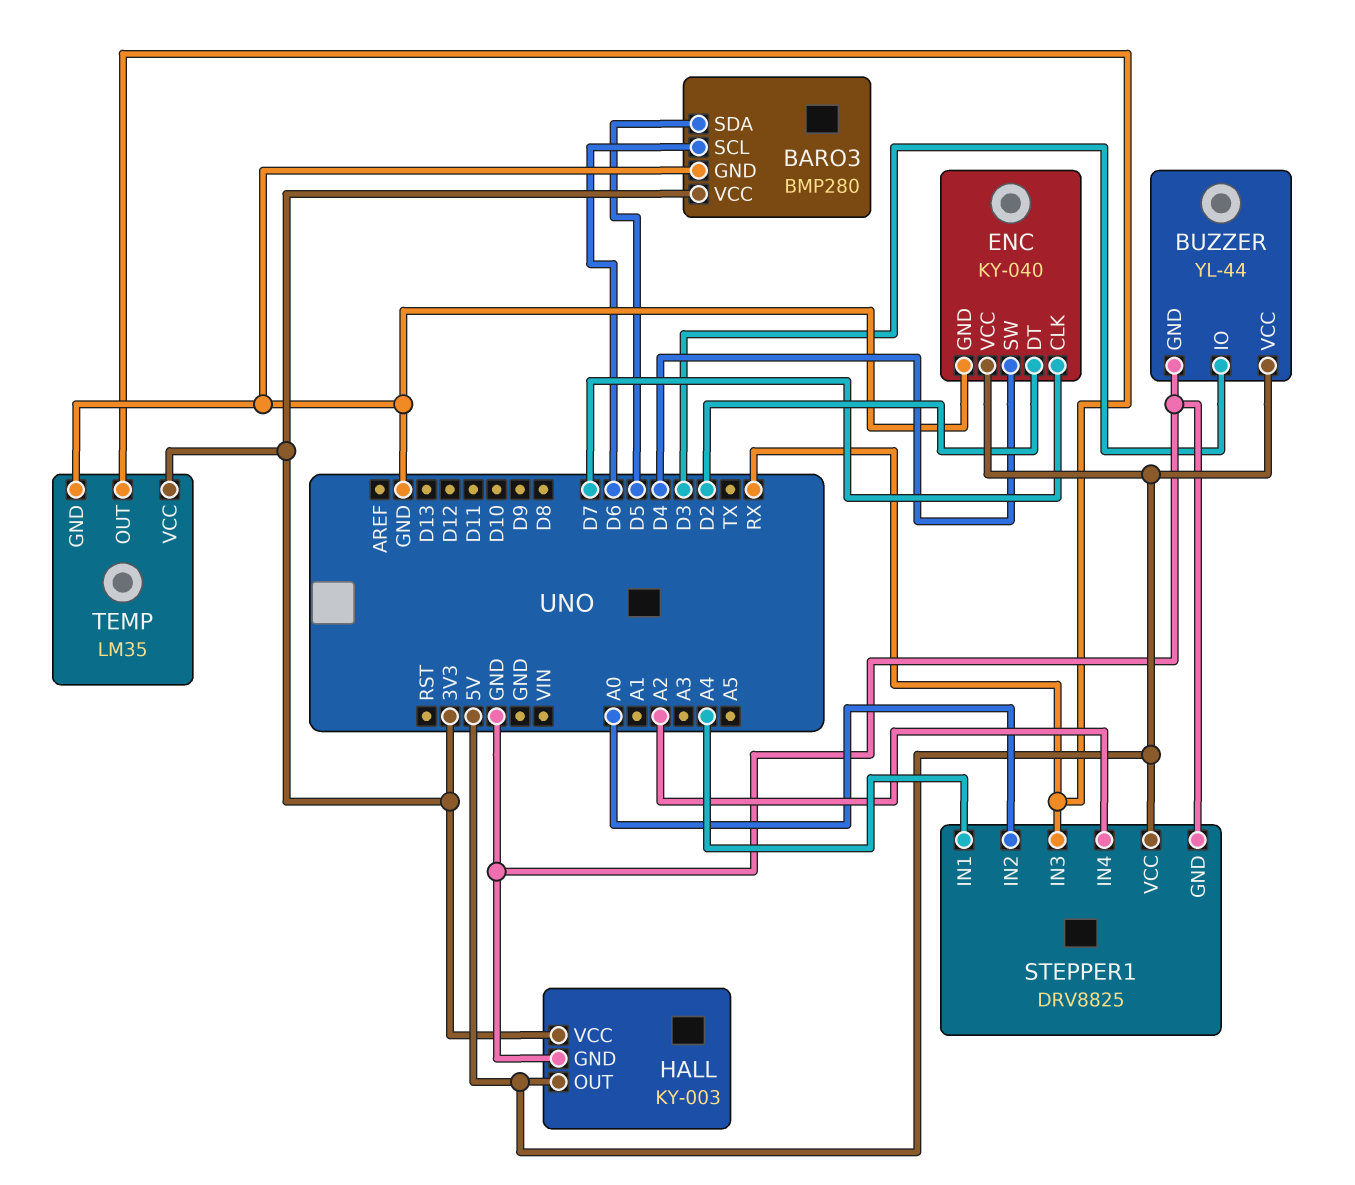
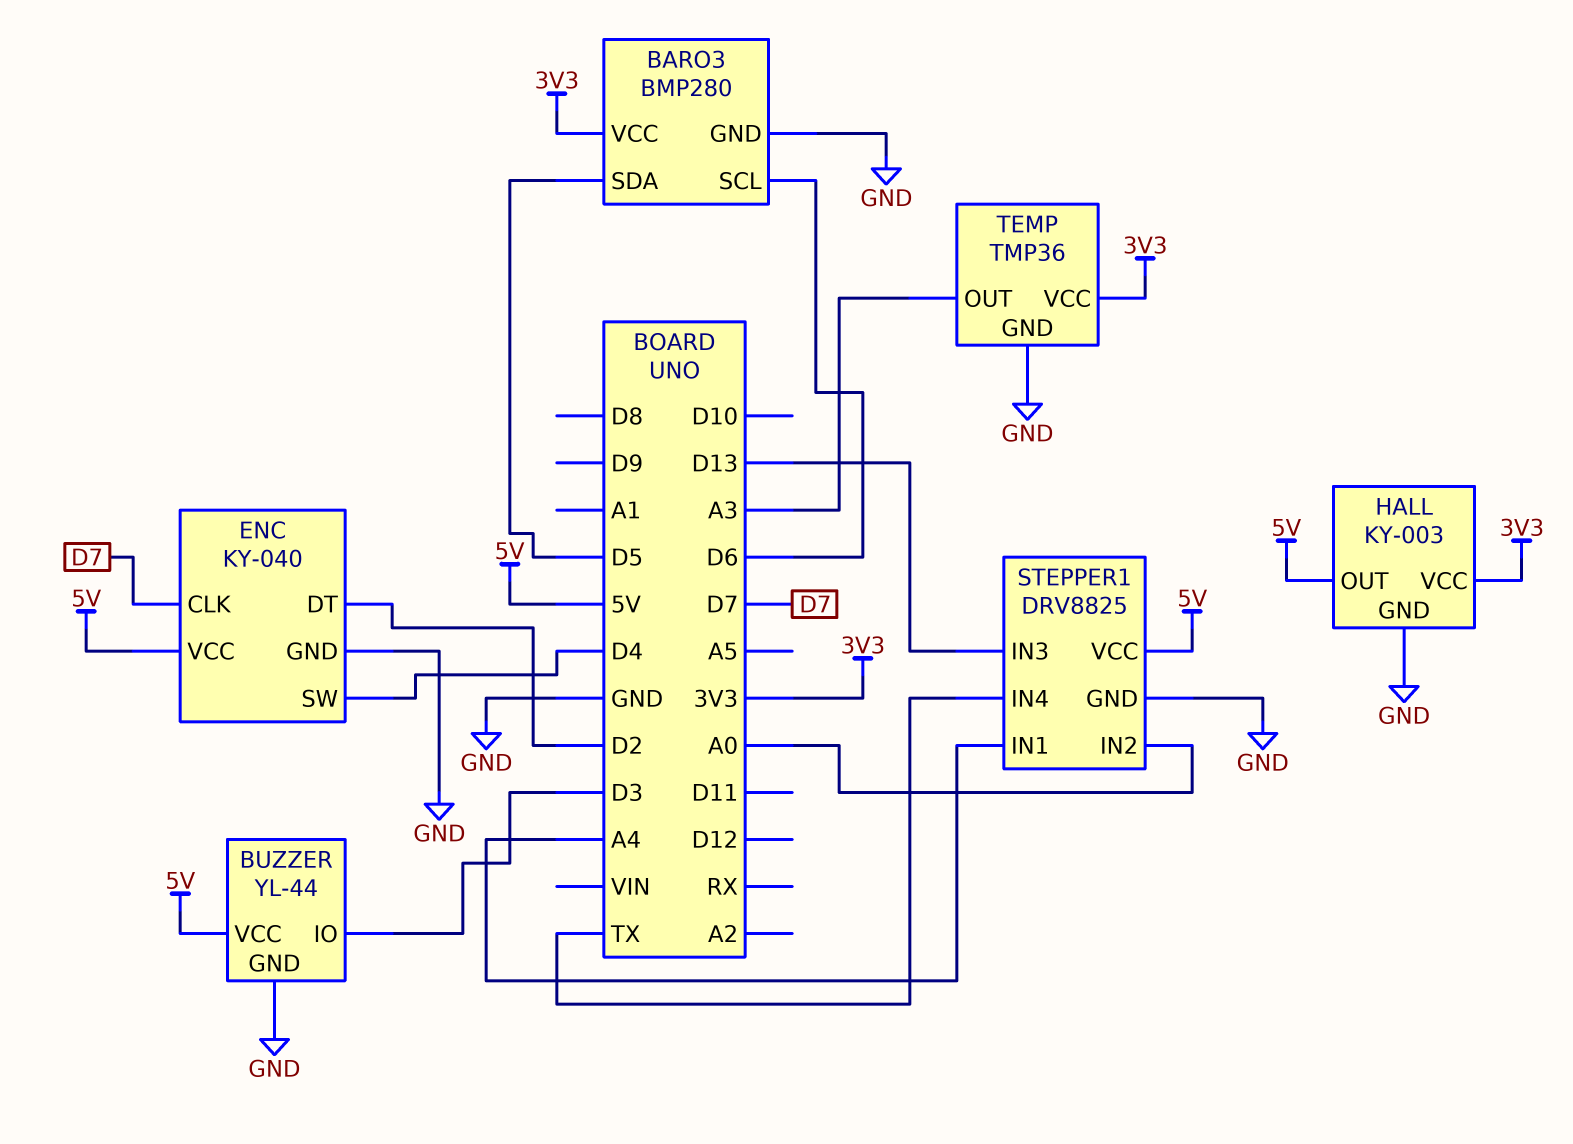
STEPPER1 pin IN3: RX -> D13
STEPPER1 pin IN4: A2 -> TX
TEMP: LM35 -> TMP36
TEMP pin OUT: RX -> A3

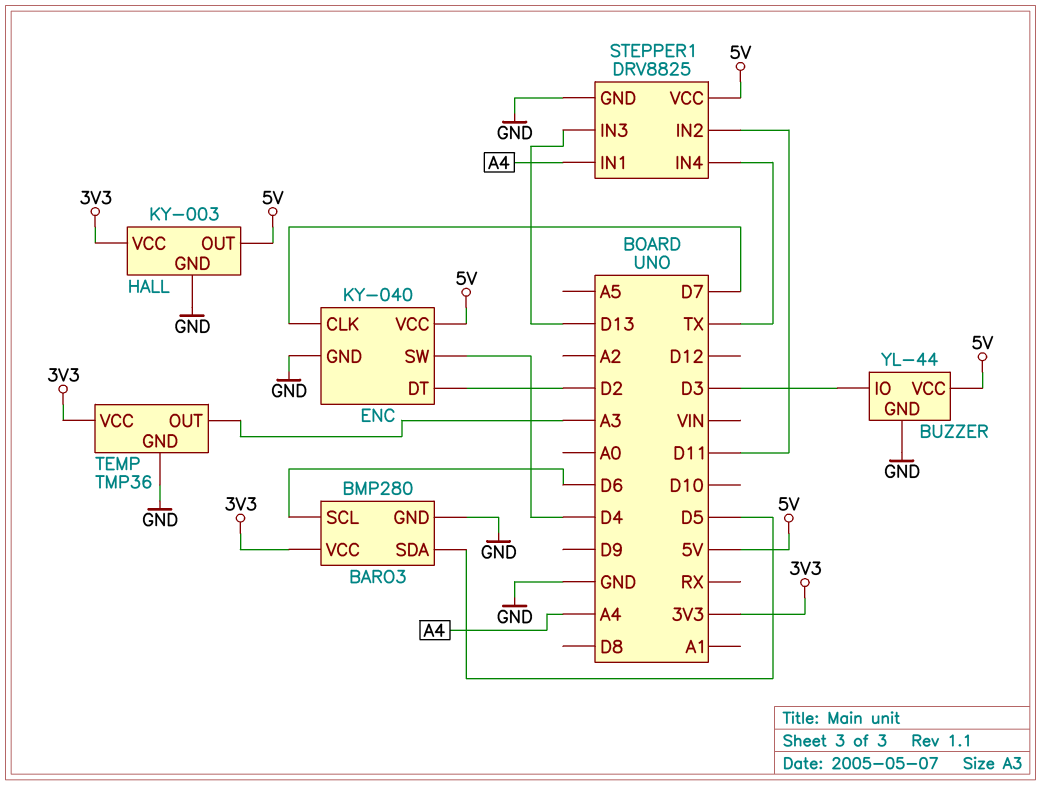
STEPPER1 pin IN2: A0 -> D11

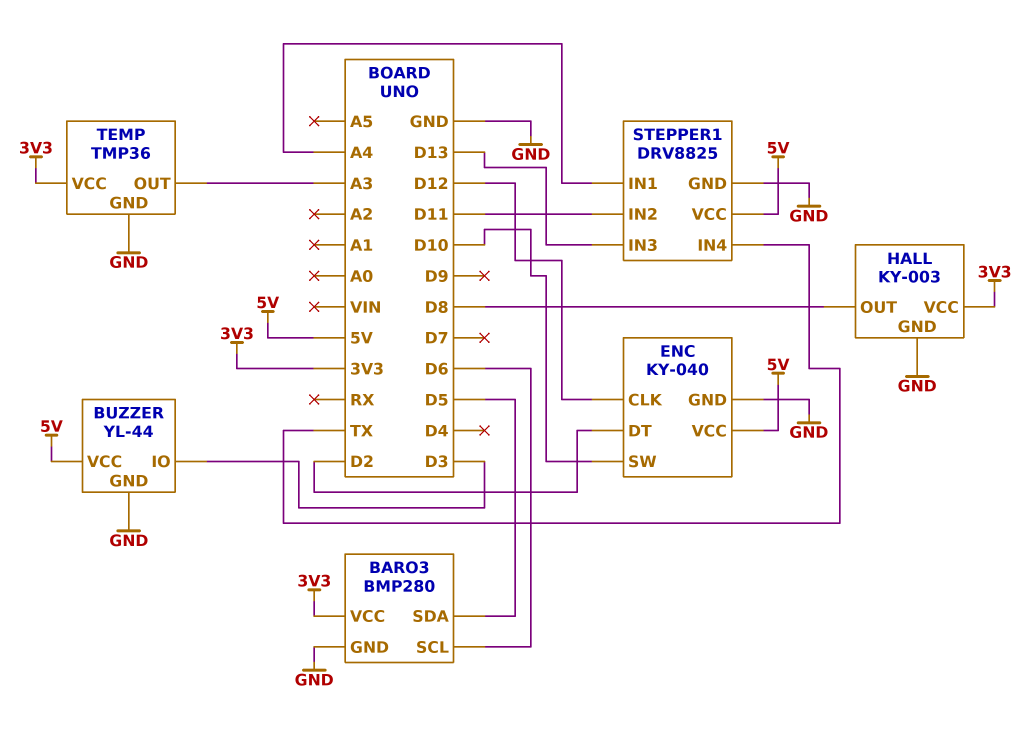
ENC pin CLK: D7 -> D12
ENC pin SW: D4 -> D10
HALL pin OUT: 5V -> D8

